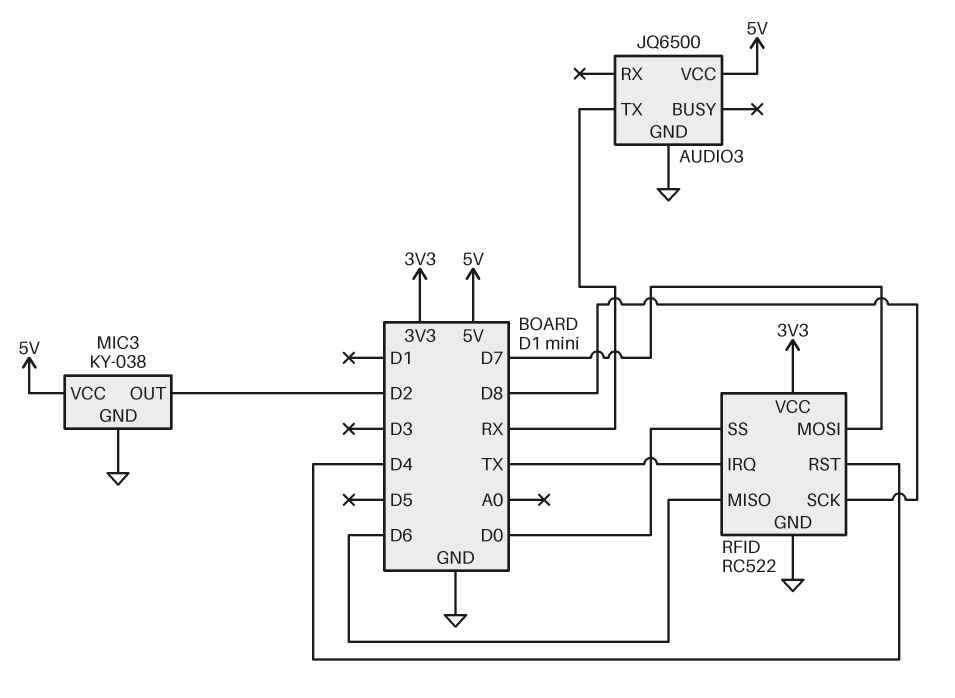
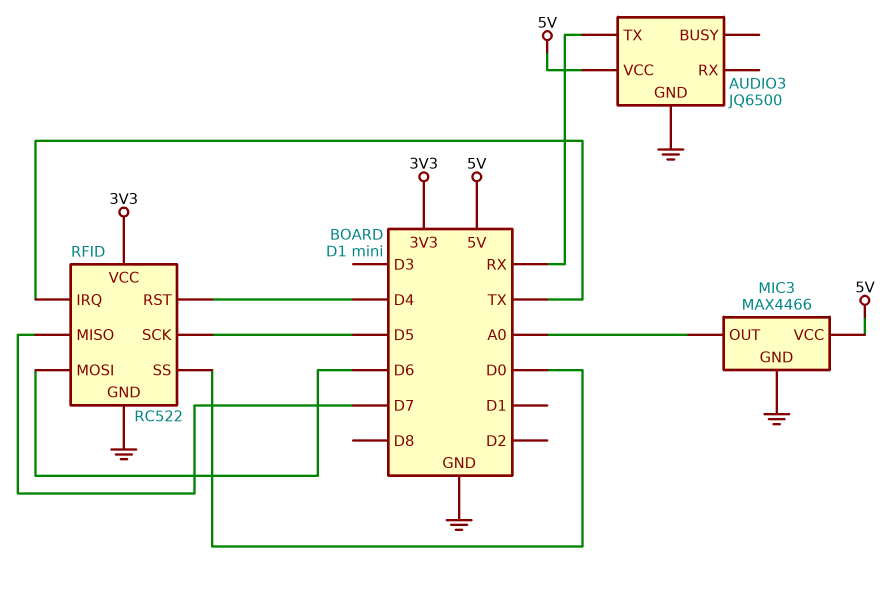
MIC3: KY-038 -> MAX4466
MIC3 pin OUT: D2 -> A0
RFID pin MISO: D6 -> D7
RFID pin MOSI: D7 -> D6
RFID pin SCK: D8 -> D5

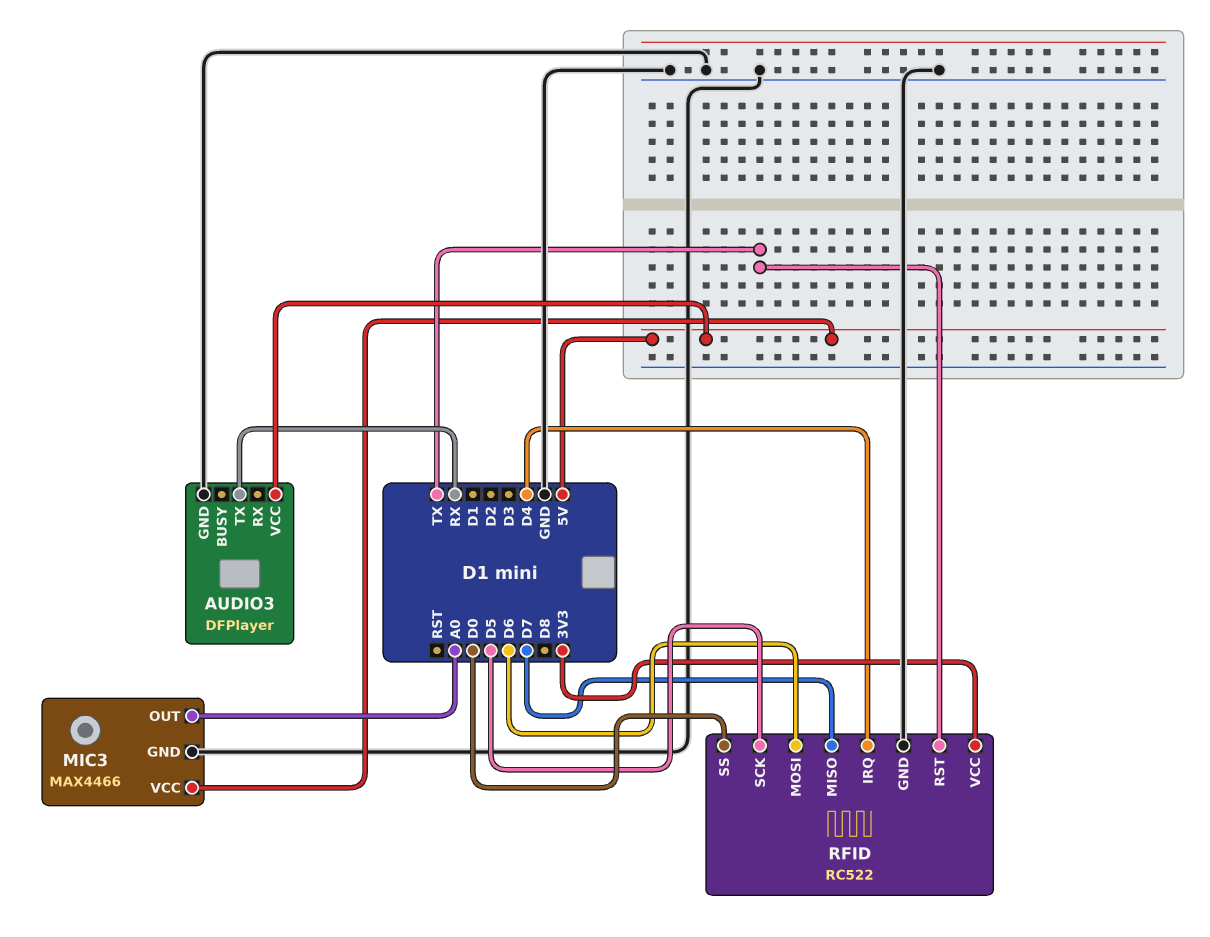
AUDIO3: JQ6500 -> DFPlayer
RFID pin IRQ: TX -> D4
RFID pin RST: D4 -> TX

